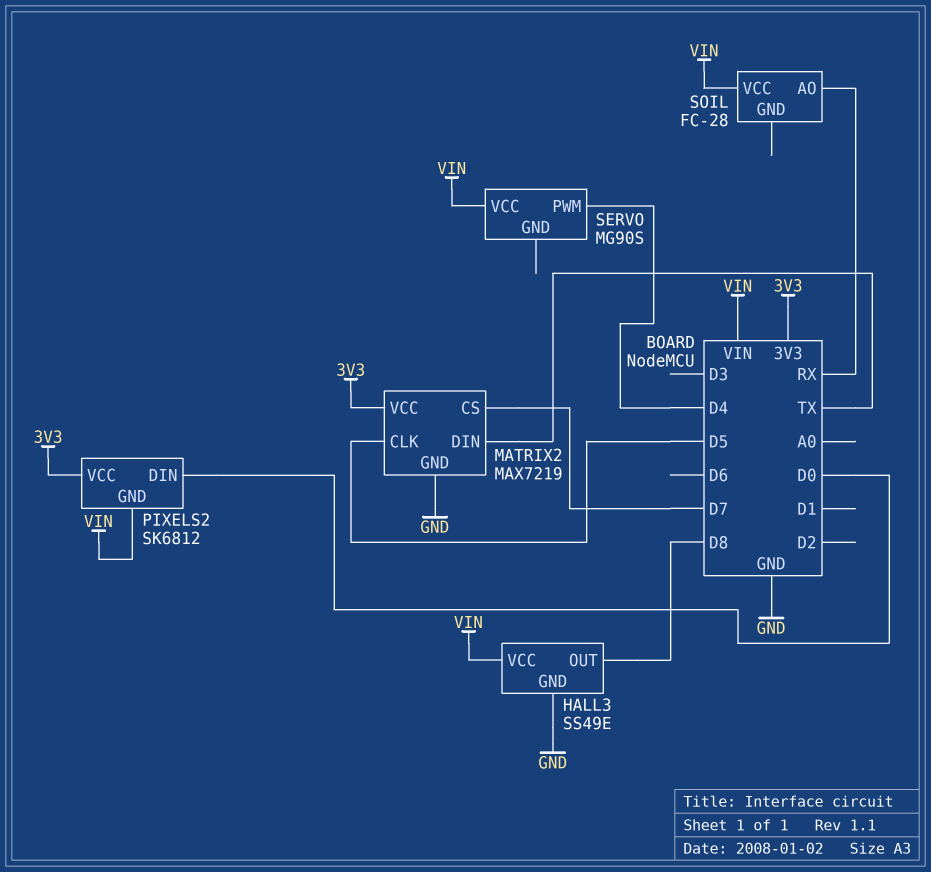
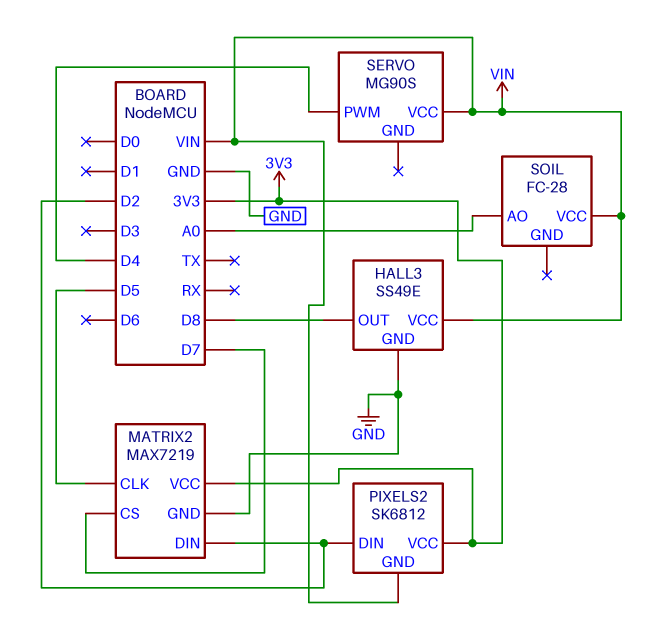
MATRIX2 pin DIN: TX -> D2
PIXELS2 pin DIN: D0 -> D2
SOIL pin AO: RX -> A0

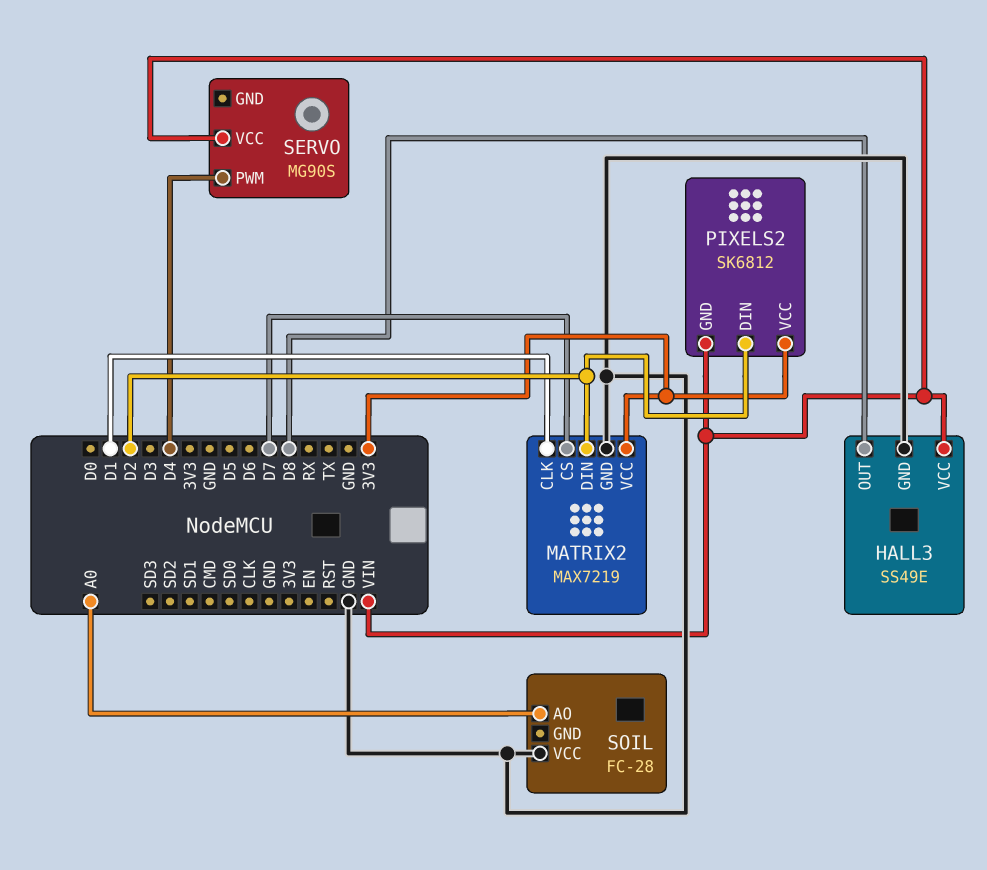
MATRIX2 pin CLK: D5 -> D1
SOIL pin VCC: VIN -> GND

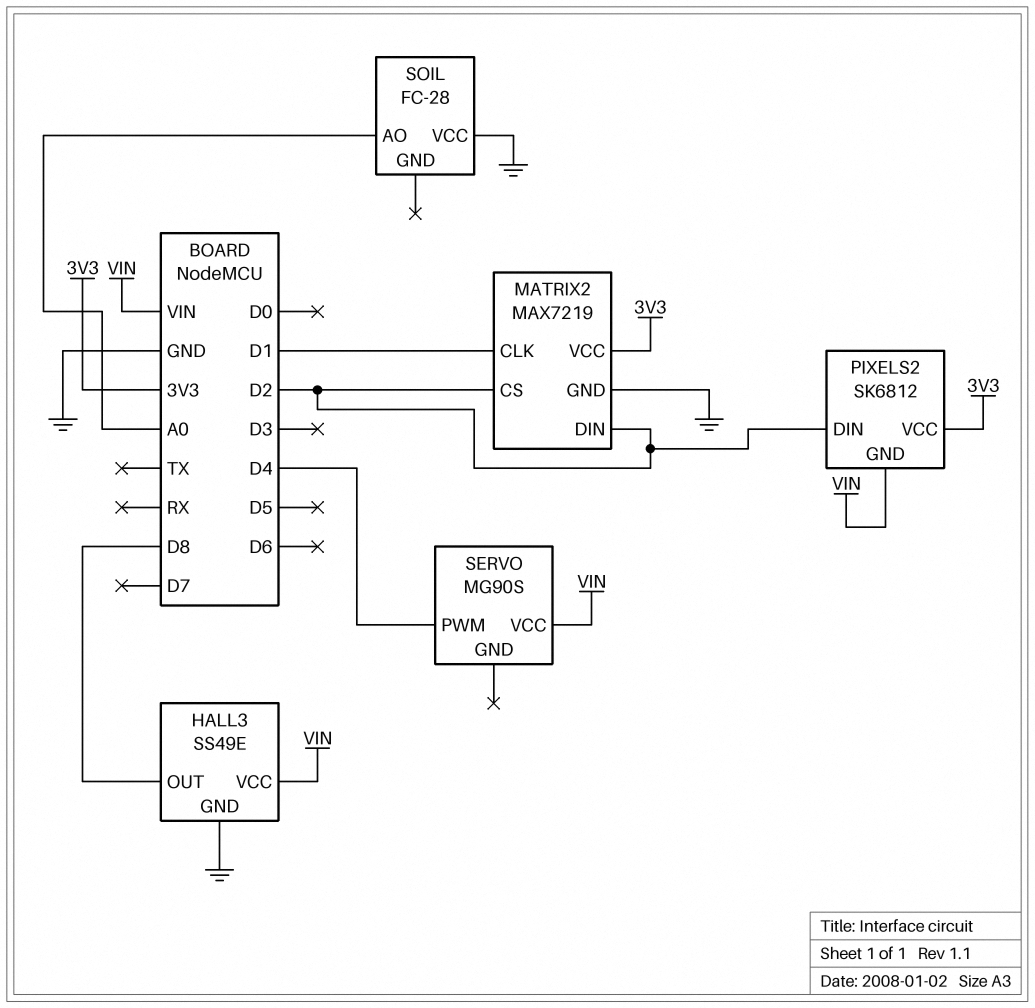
MATRIX2 pin CS: D7 -> D2

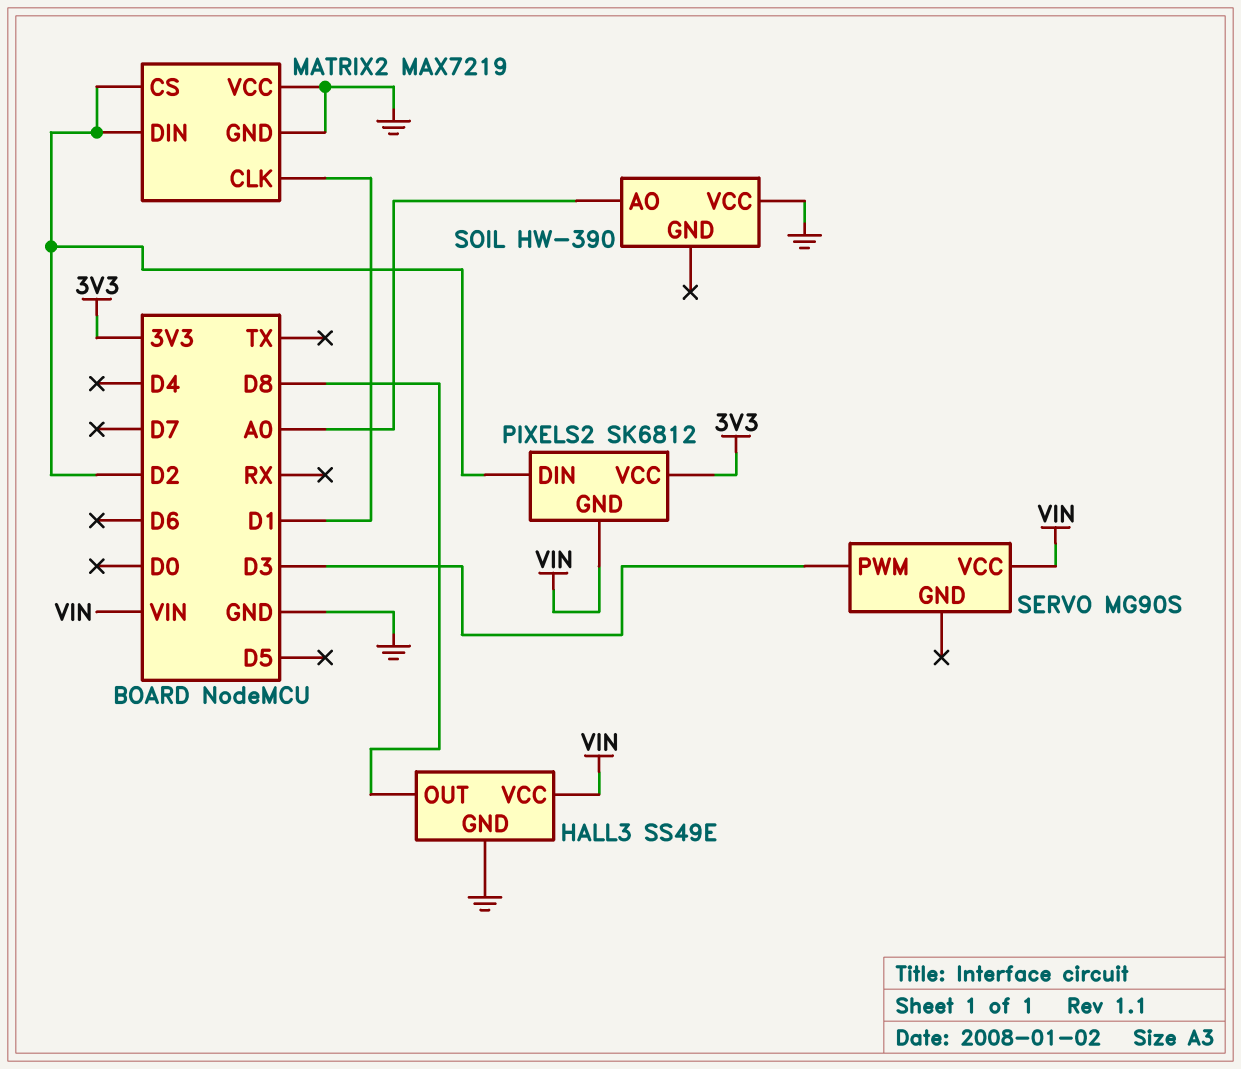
MATRIX2 pin VCC: 3V3 -> GND
SERVO pin PWM: D4 -> D3
SOIL: FC-28 -> HW-390

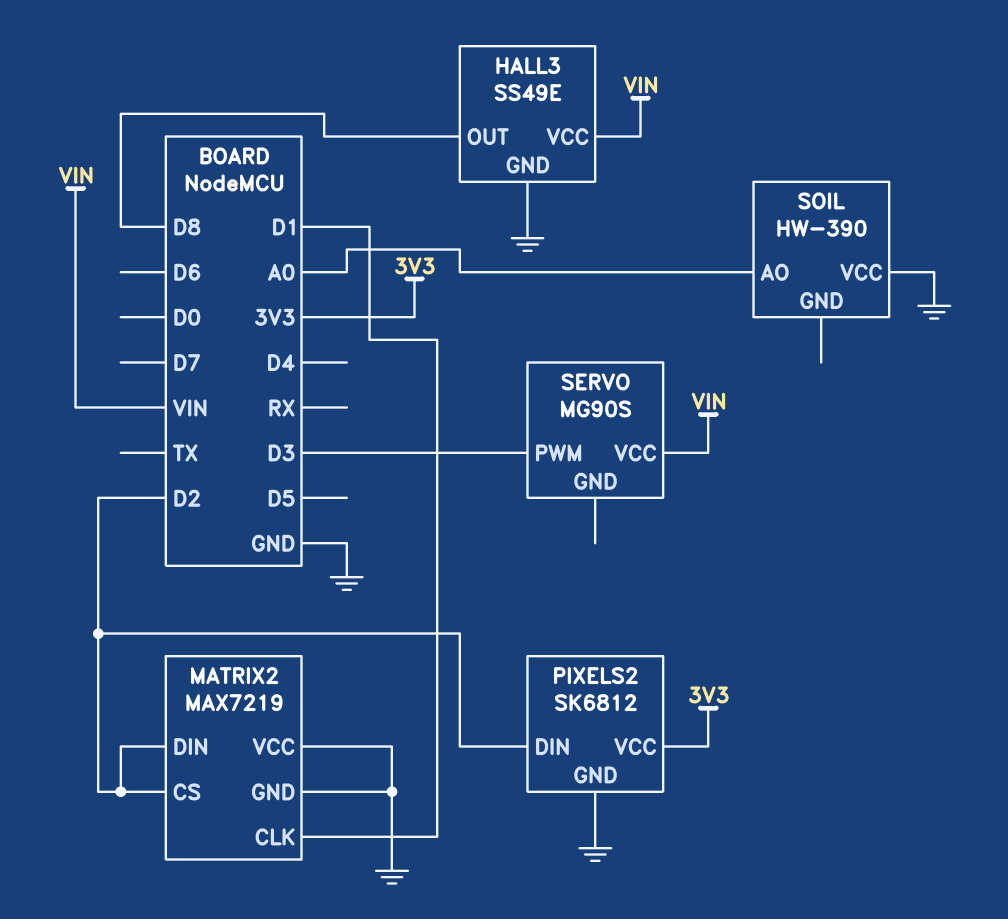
PIXELS2 pin GND: VIN -> GND

